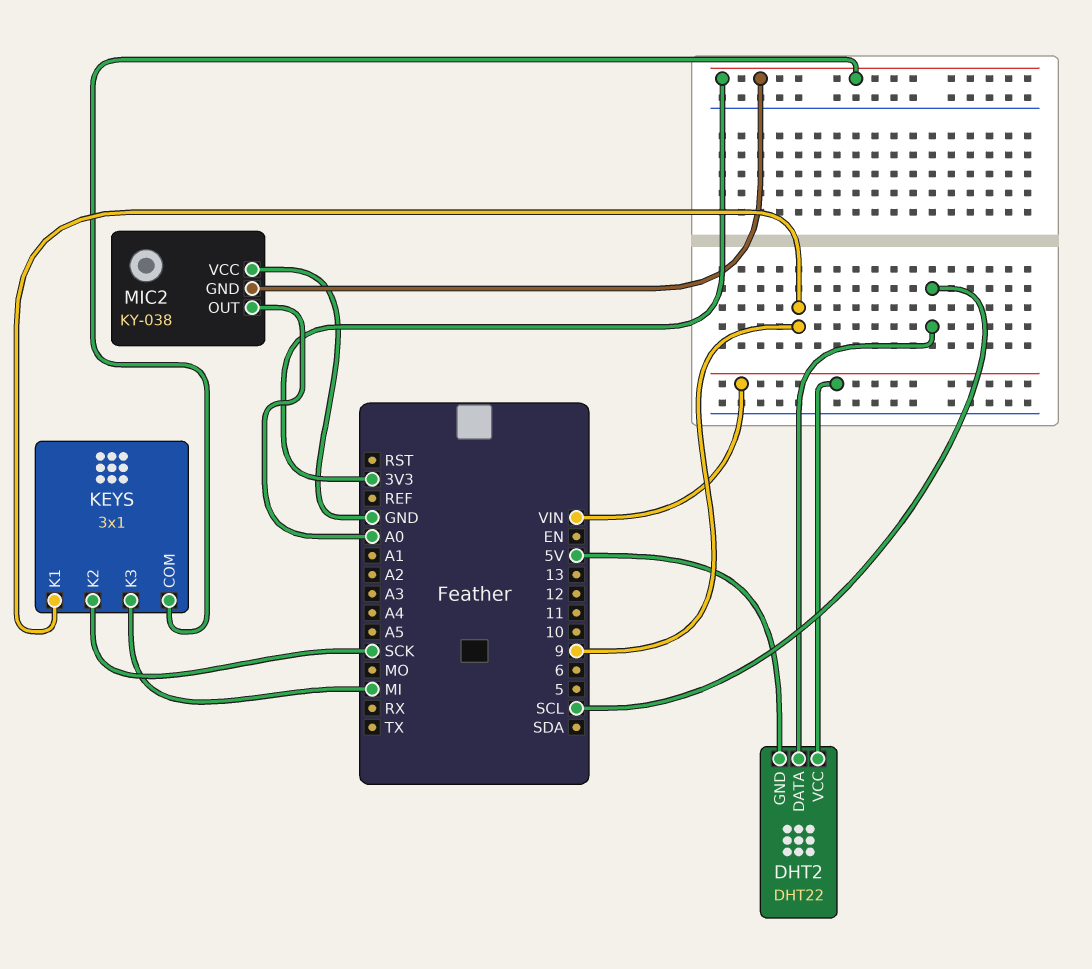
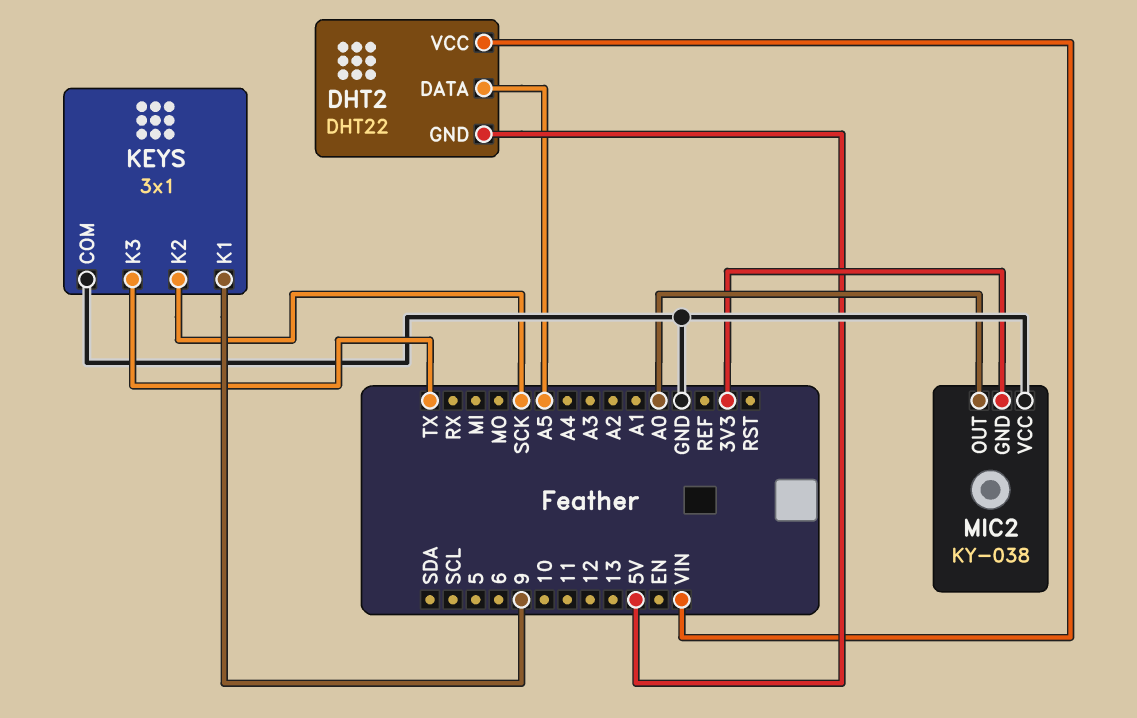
DHT2 pin DATA: SCL -> A5
KEYS pin COM: 3V3 -> GND
KEYS pin K3: MI -> TX

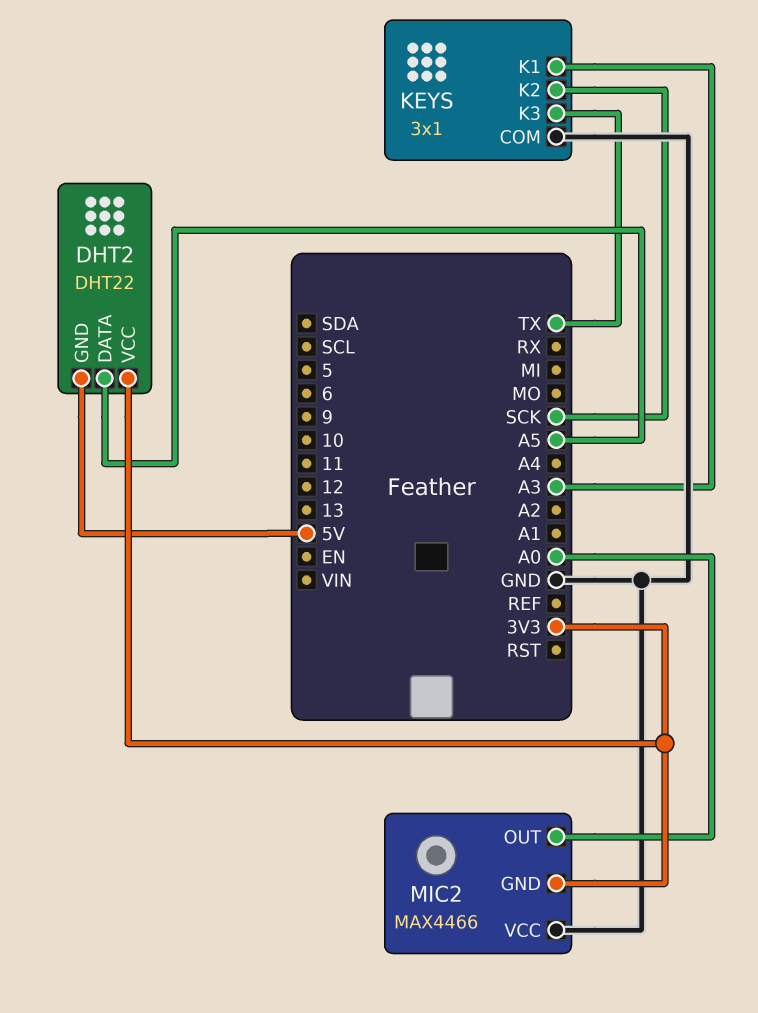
DHT2 pin VCC: VIN -> 3V3
KEYS pin K1: 9 -> A3
MIC2: KY-038 -> MAX4466

